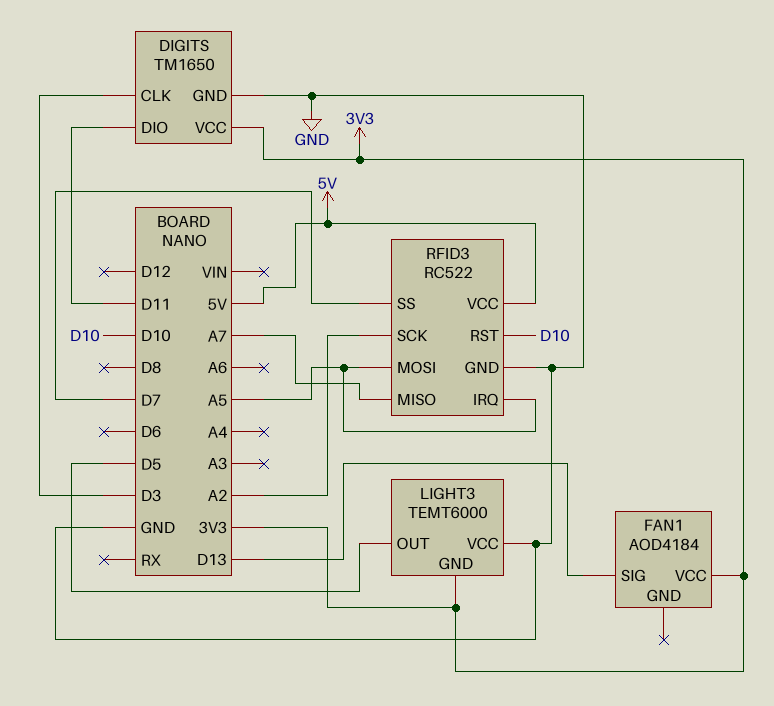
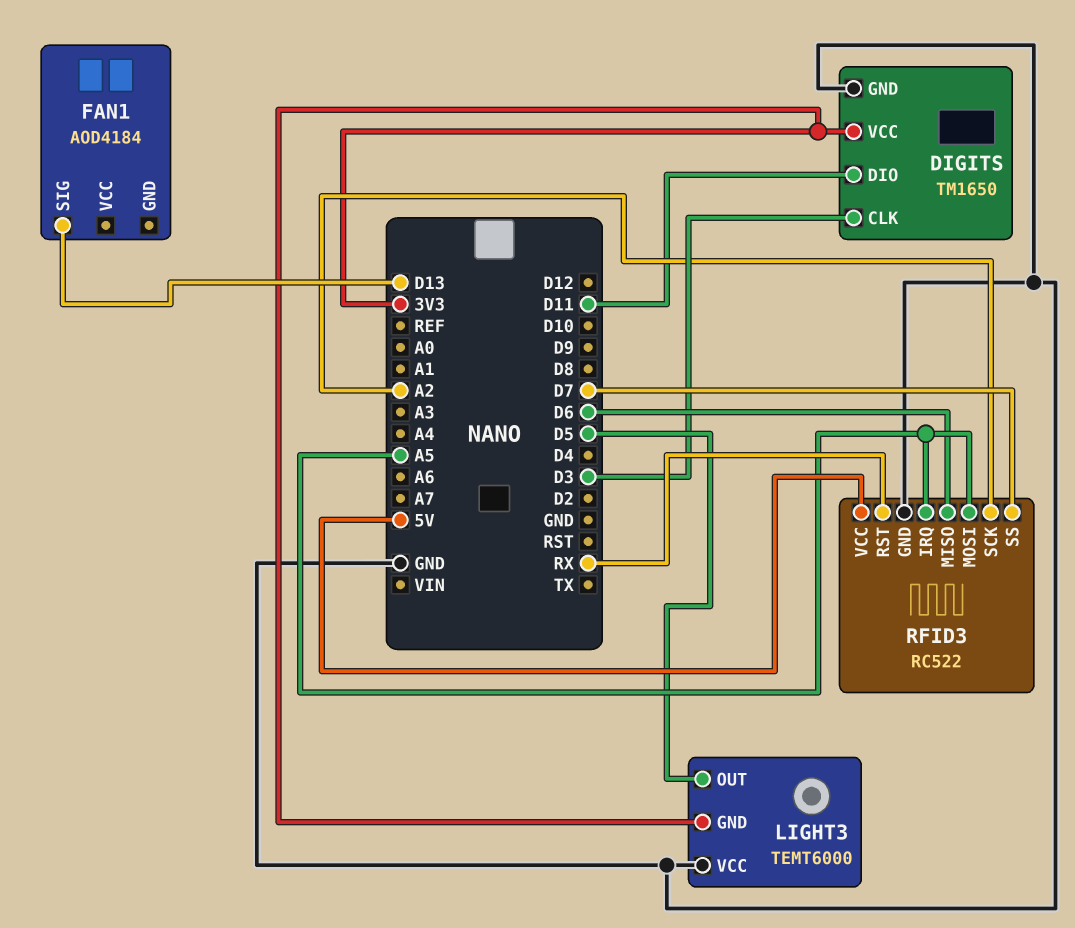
FAN1 pin VCC: 3V3 -> none
RFID3 pin MISO: A7 -> D6
RFID3 pin RST: D10 -> RX

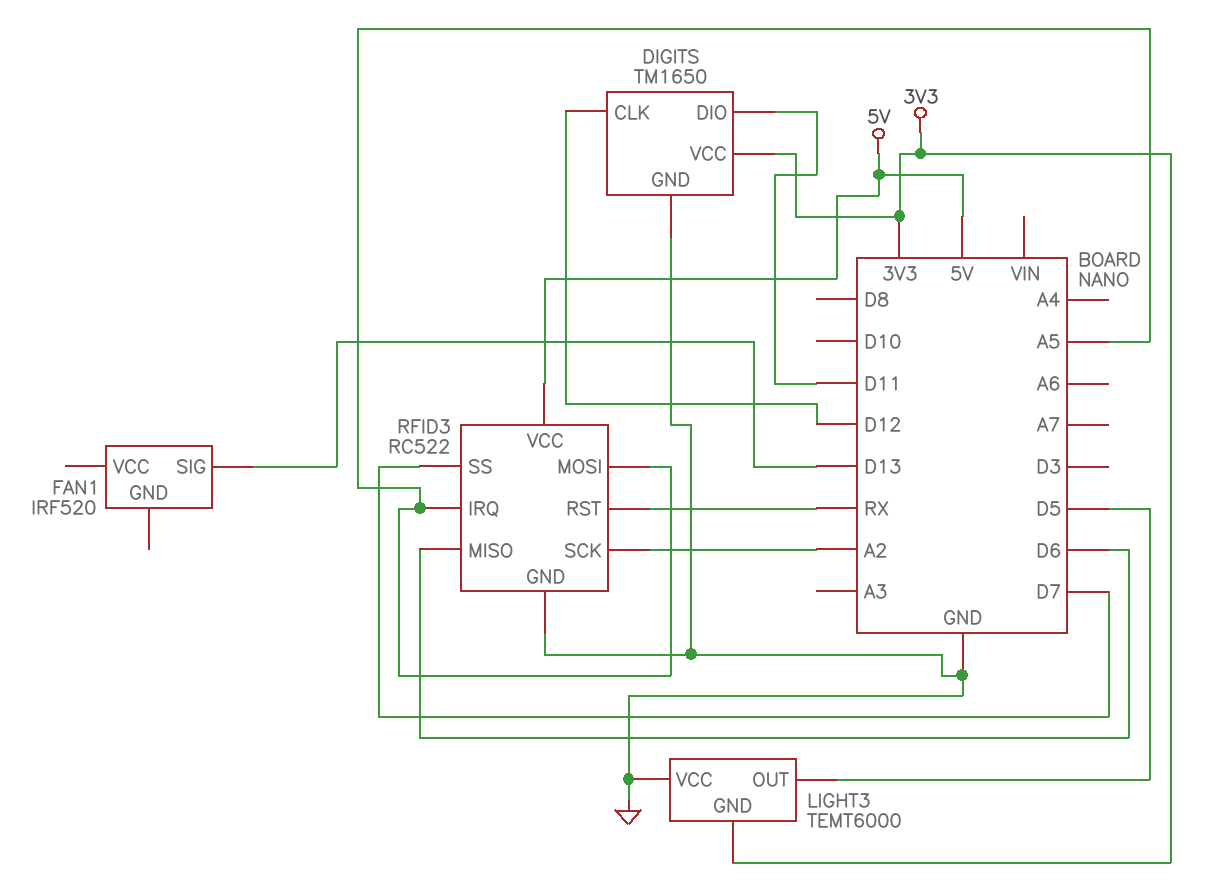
DIGITS pin CLK: D3 -> D12
FAN1: AOD4184 -> IRF520

